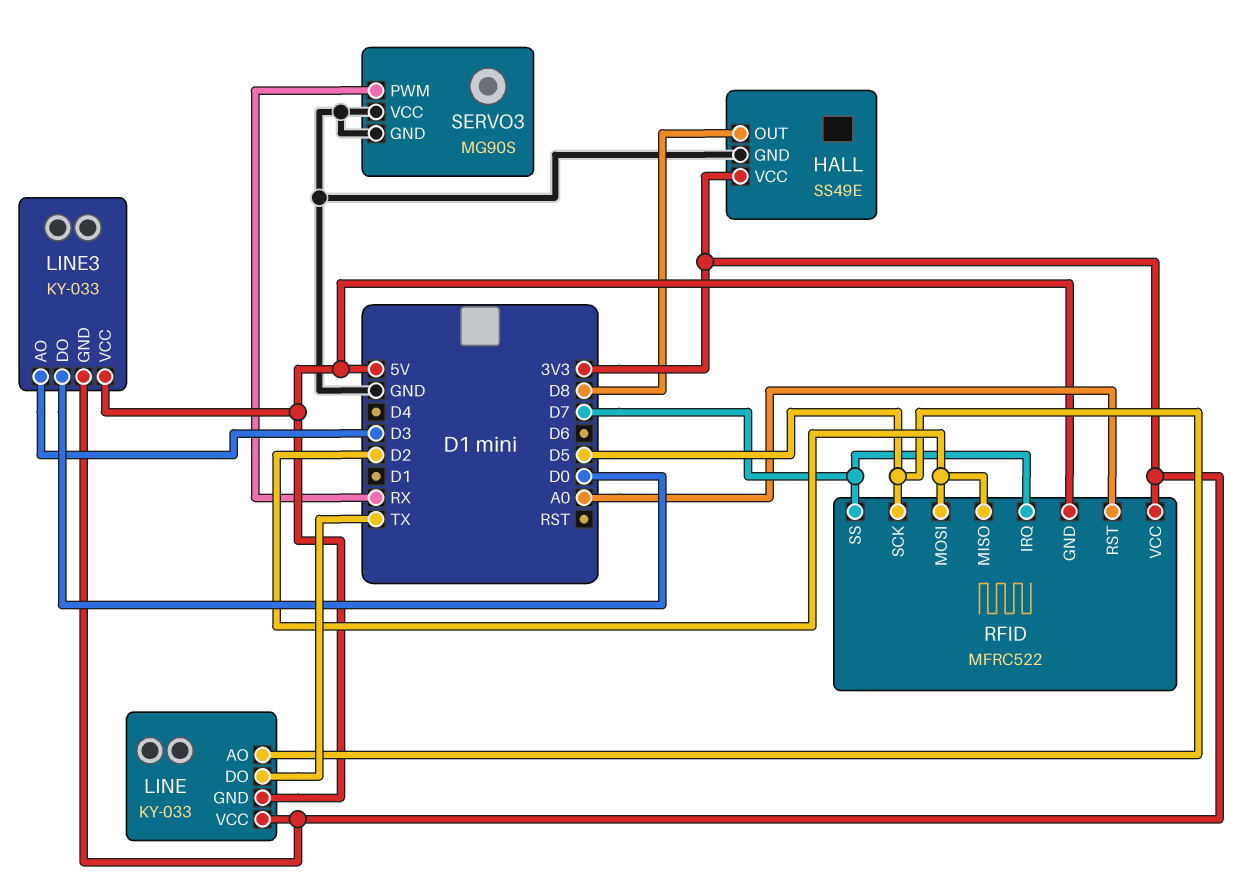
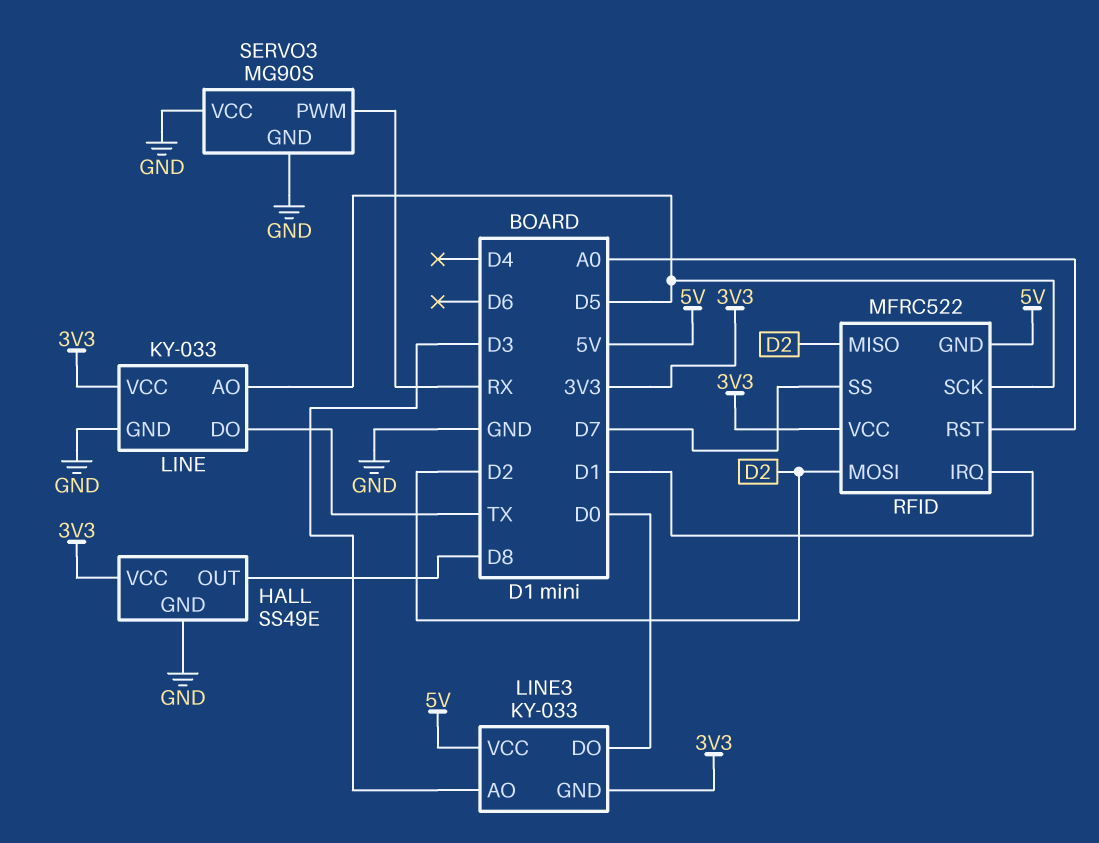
LINE pin GND: 5V -> GND
RFID pin IRQ: D7 -> D1

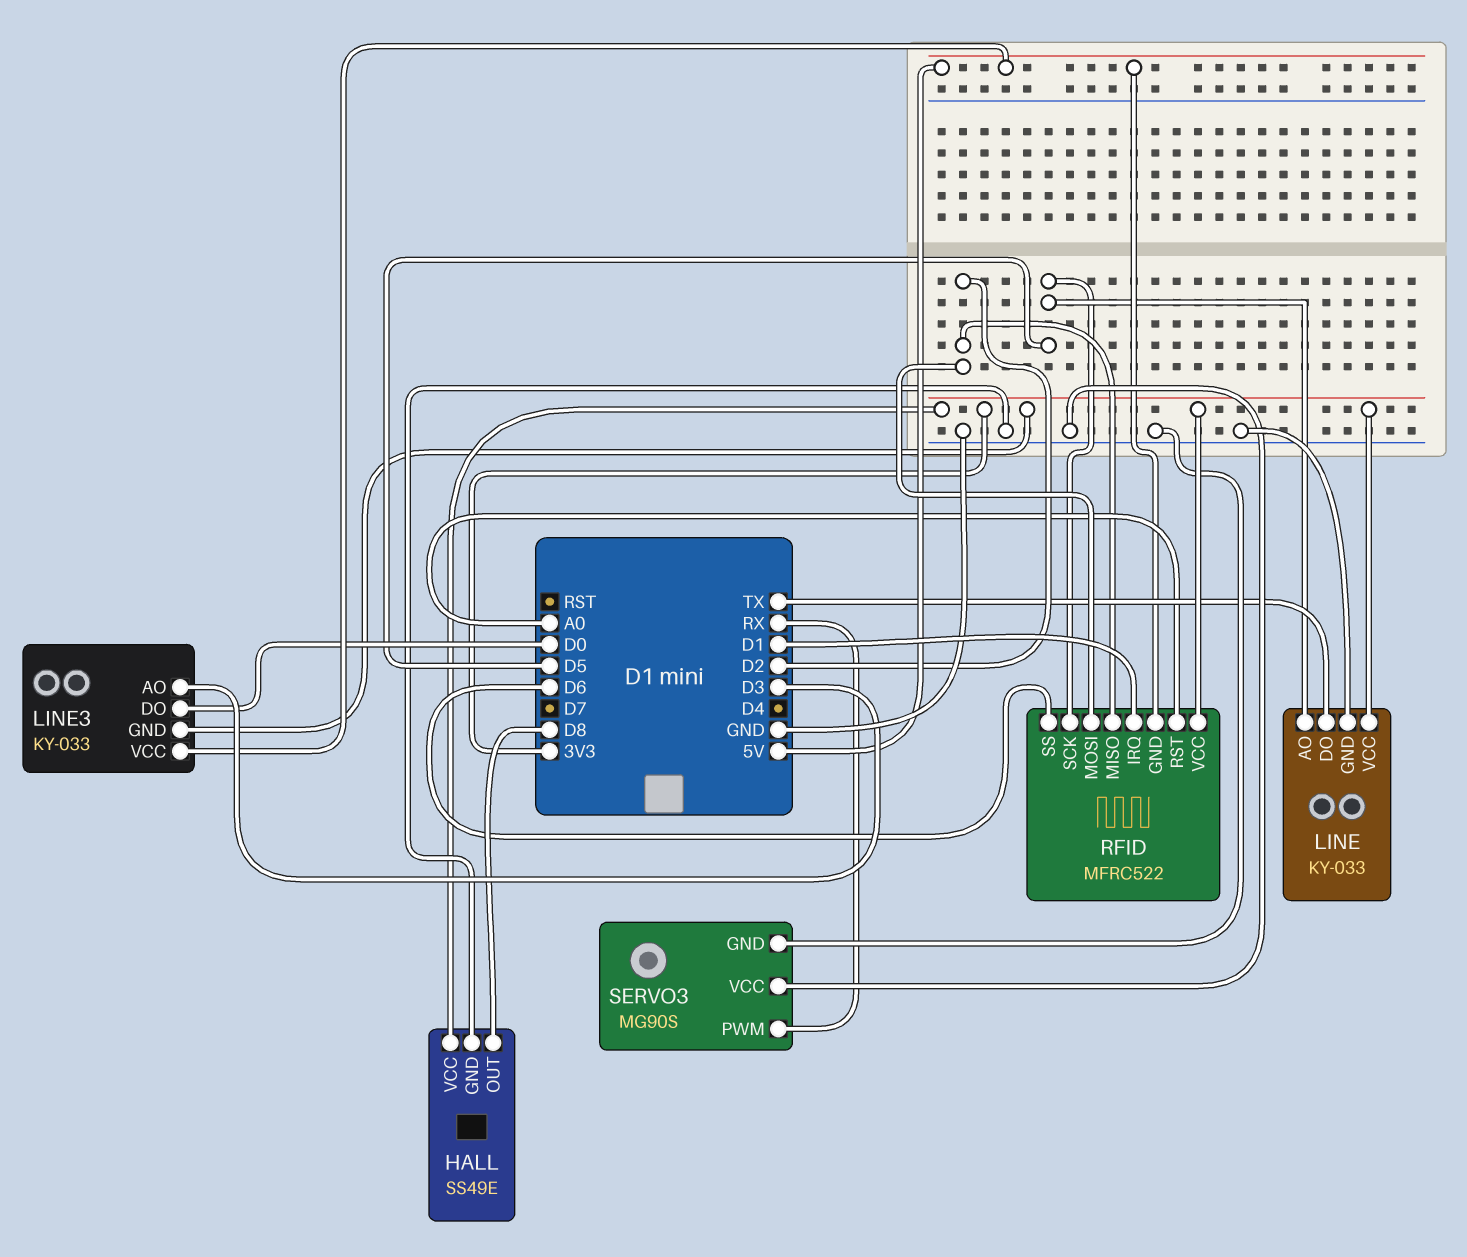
RFID pin SS: D7 -> D6

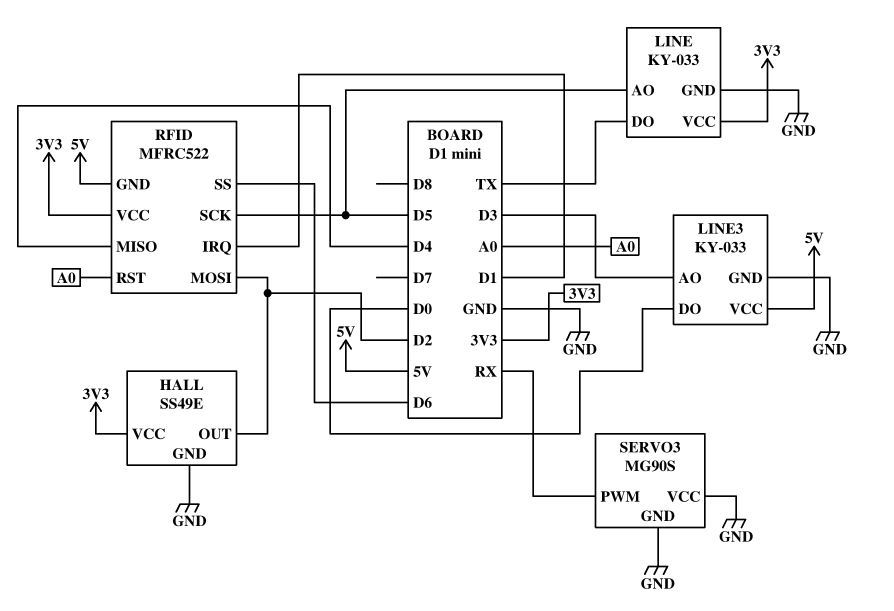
HALL pin OUT: D8 -> D2
LINE3 pin GND: 3V3 -> GND
RFID pin MISO: D2 -> D4

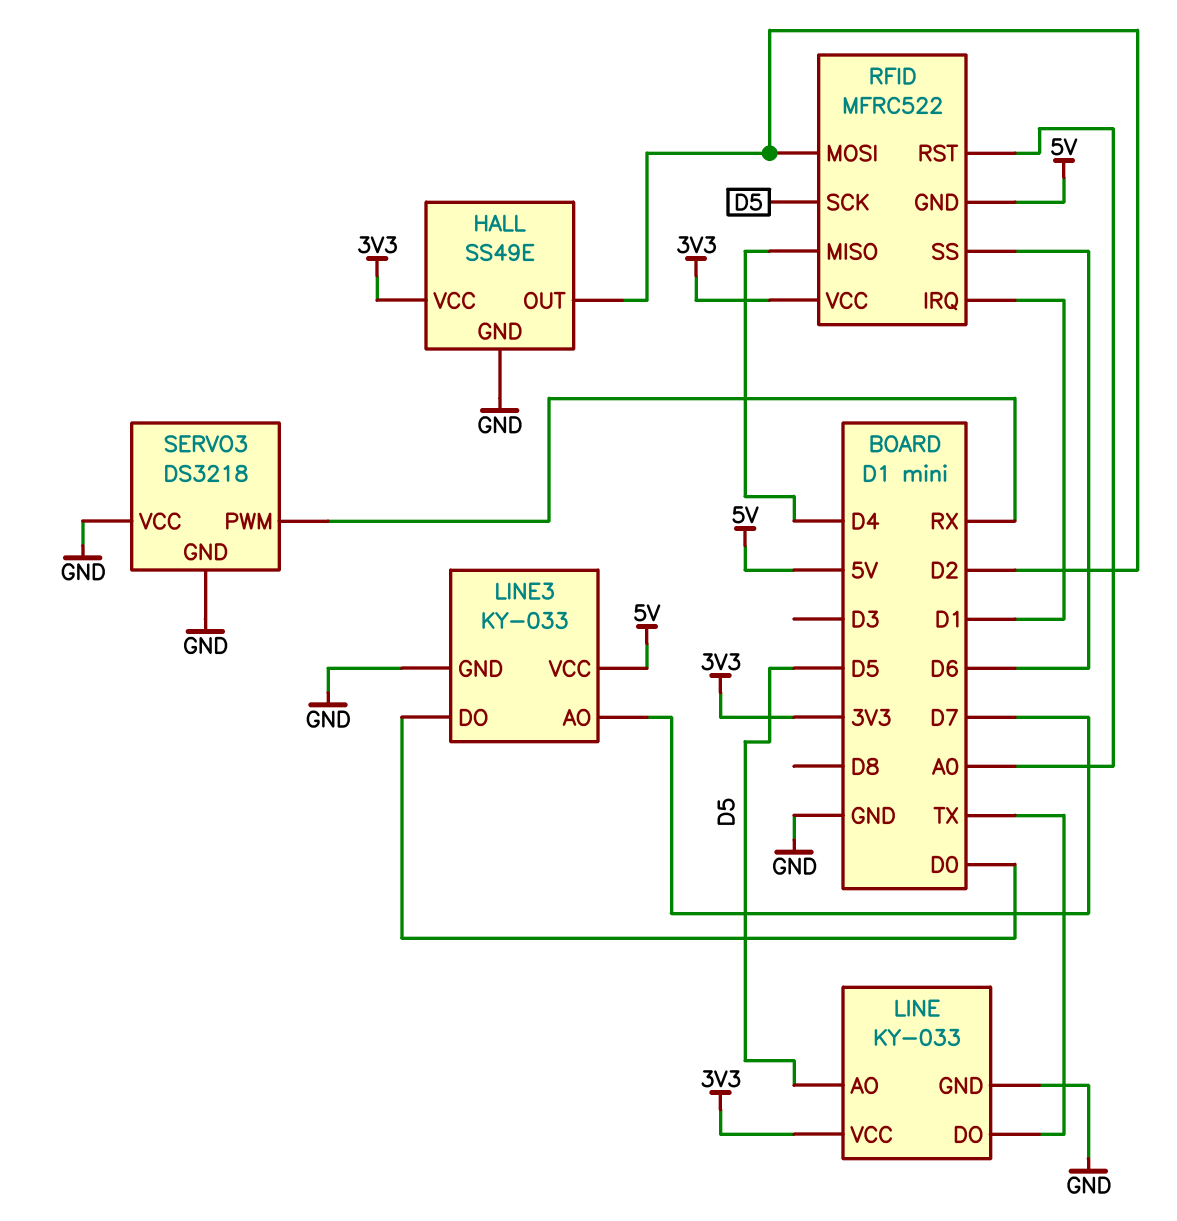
LINE3 pin AO: D3 -> D7
SERVO3: MG90S -> DS3218

